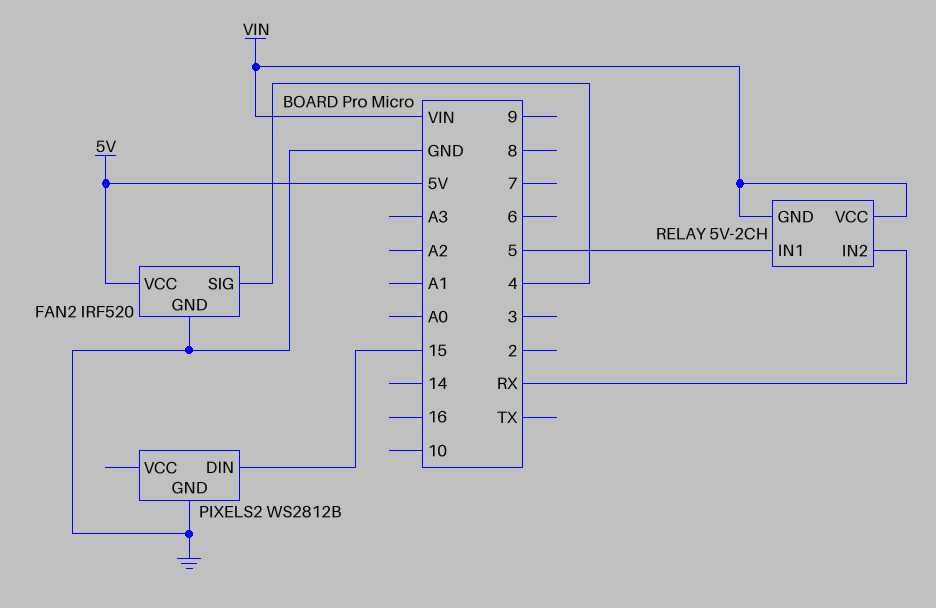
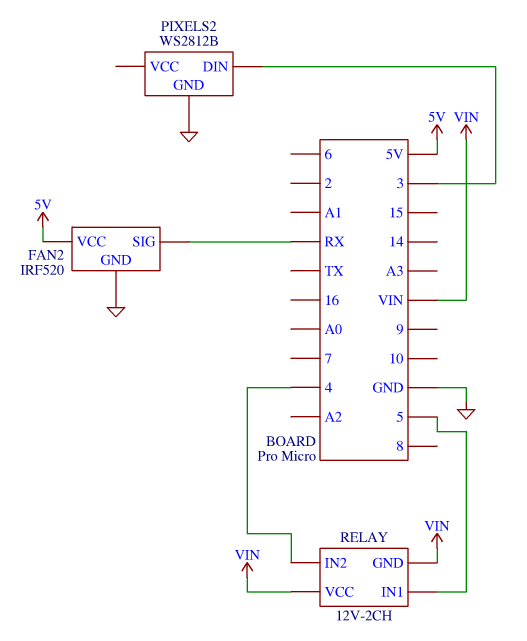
FAN2 pin SIG: 4 -> RX
PIXELS2 pin DIN: 15 -> 3
RELAY: 5V-2CH -> 12V-2CH
RELAY pin IN2: RX -> 4

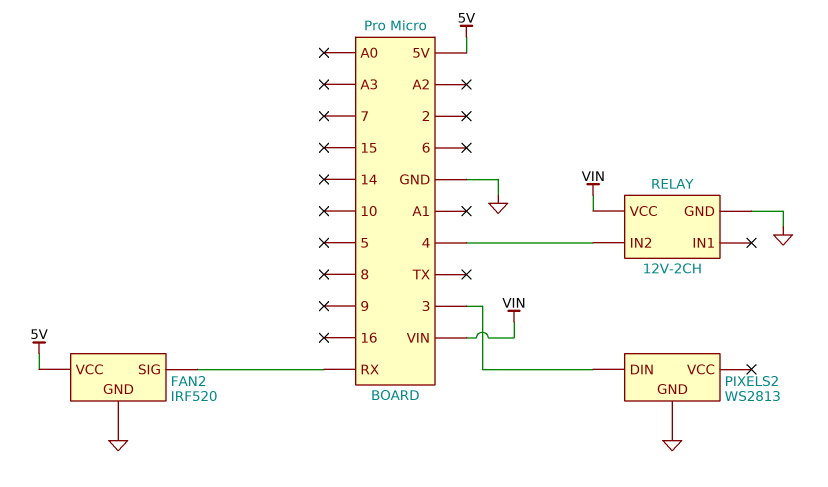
PIXELS2: WS2812B -> WS2813
RELAY pin GND: VIN -> GND
RELAY pin IN1: 5 -> none

